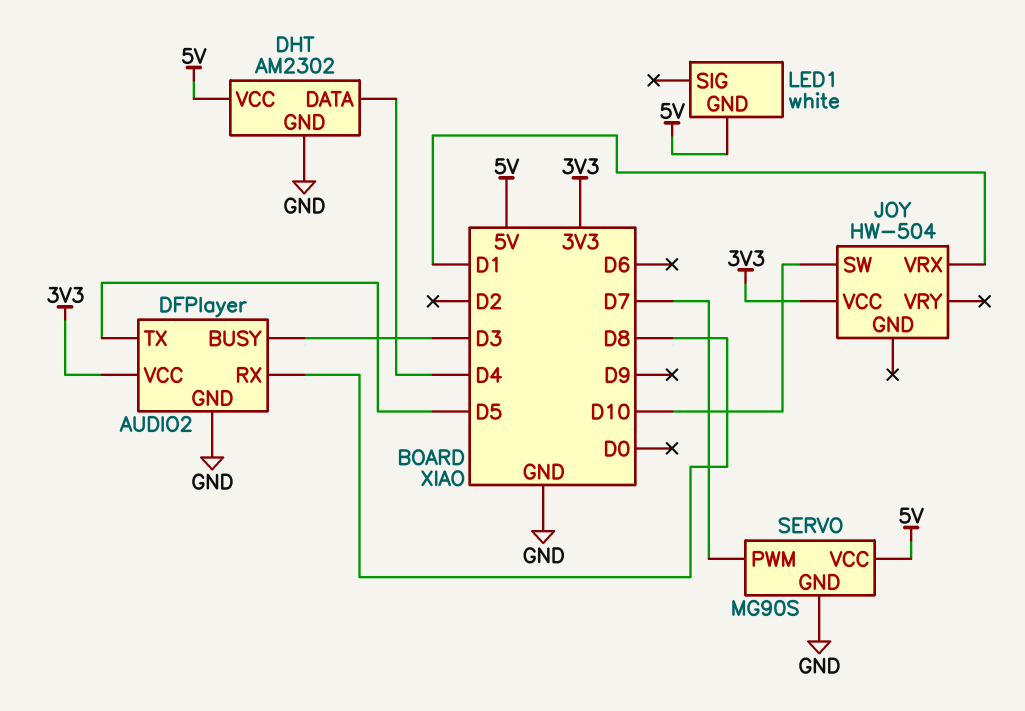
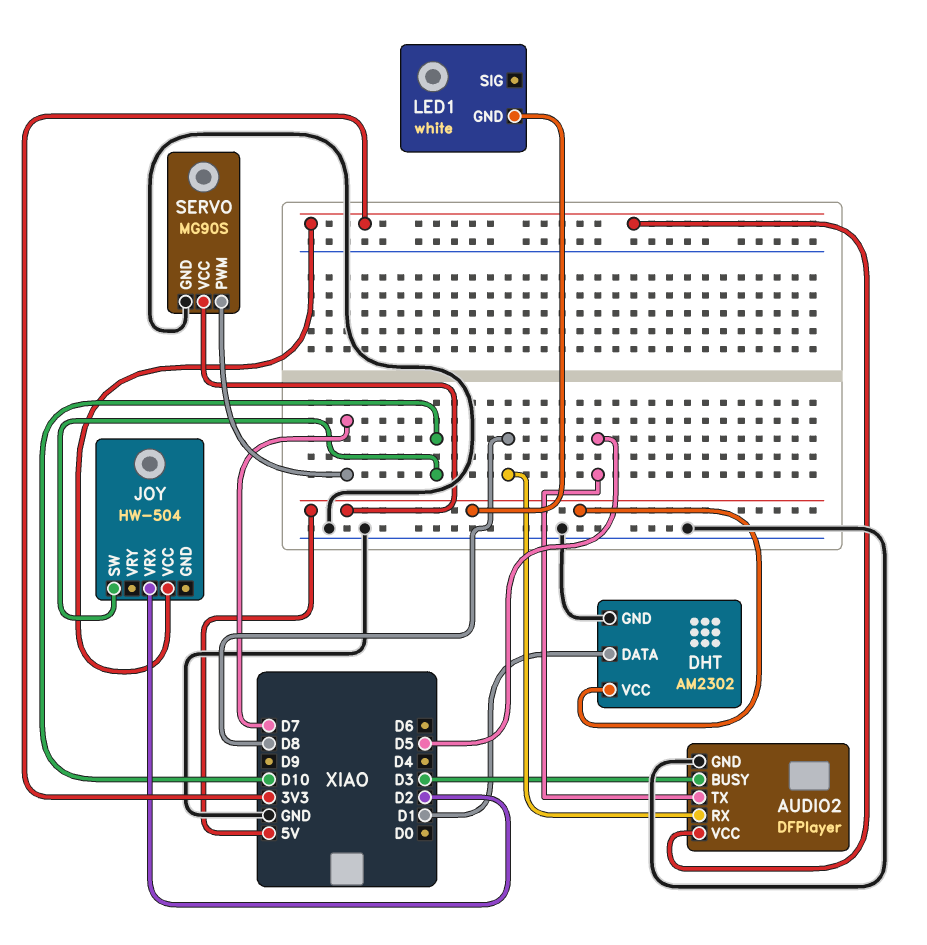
DHT pin DATA: D4 -> D1
JOY pin VRX: D1 -> D2

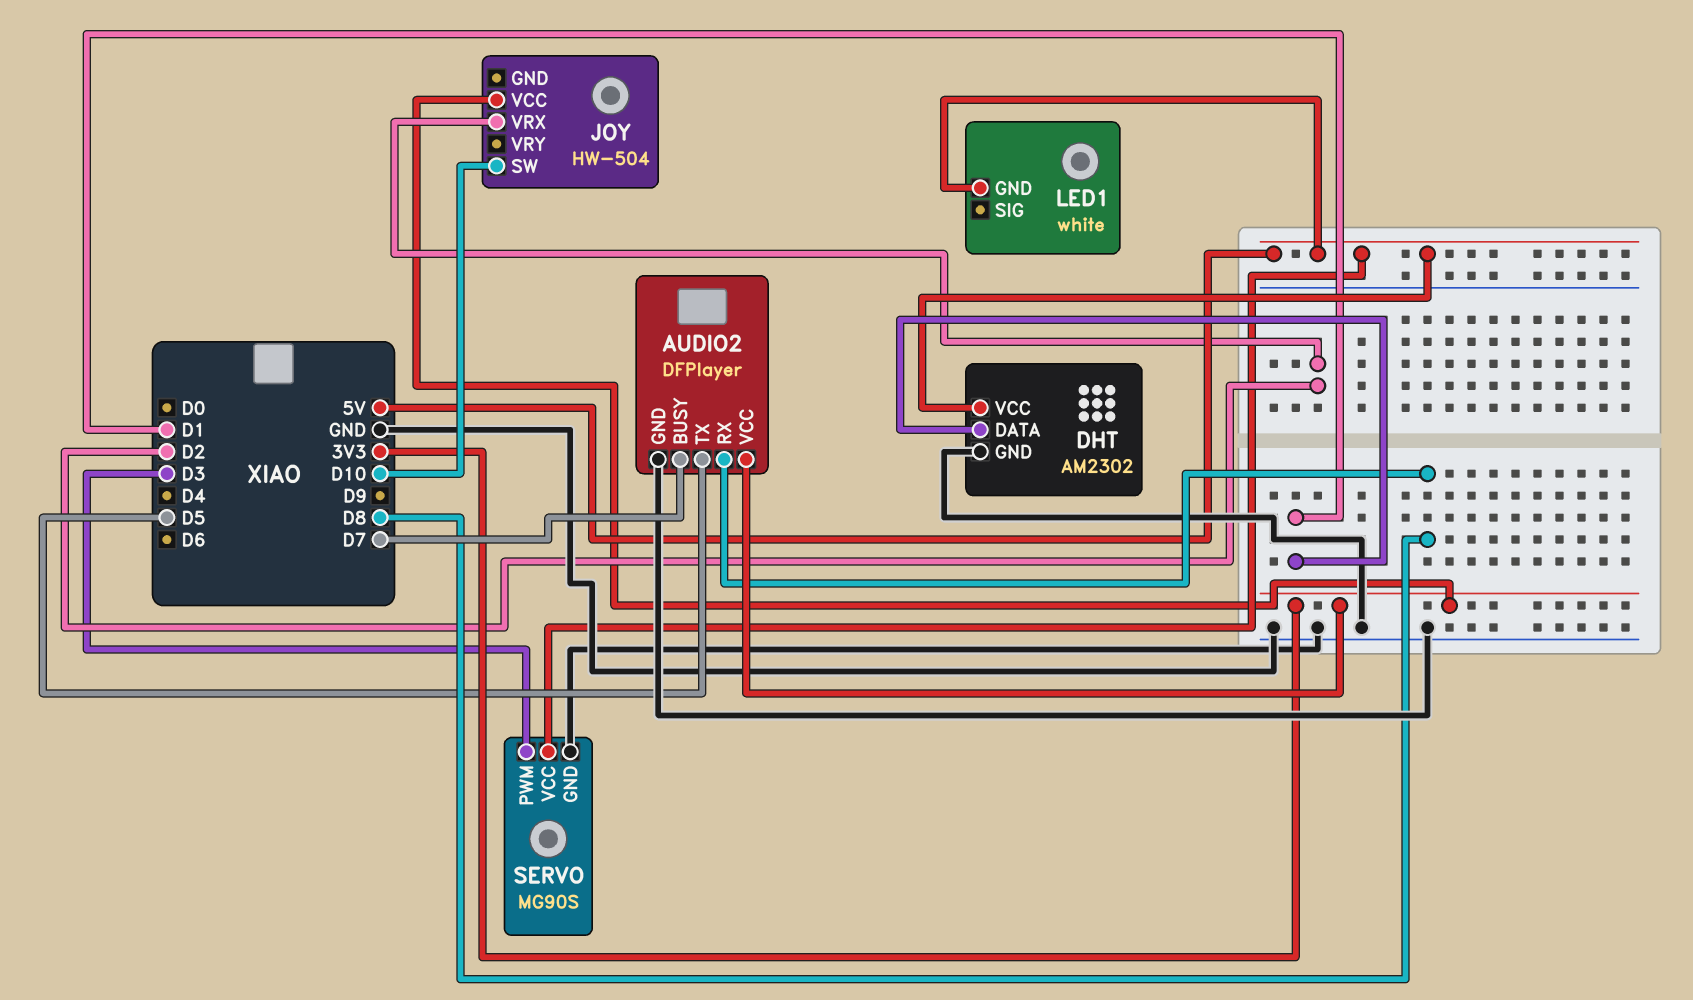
AUDIO2 pin BUSY: D3 -> D7
SERVO pin PWM: D7 -> D3

